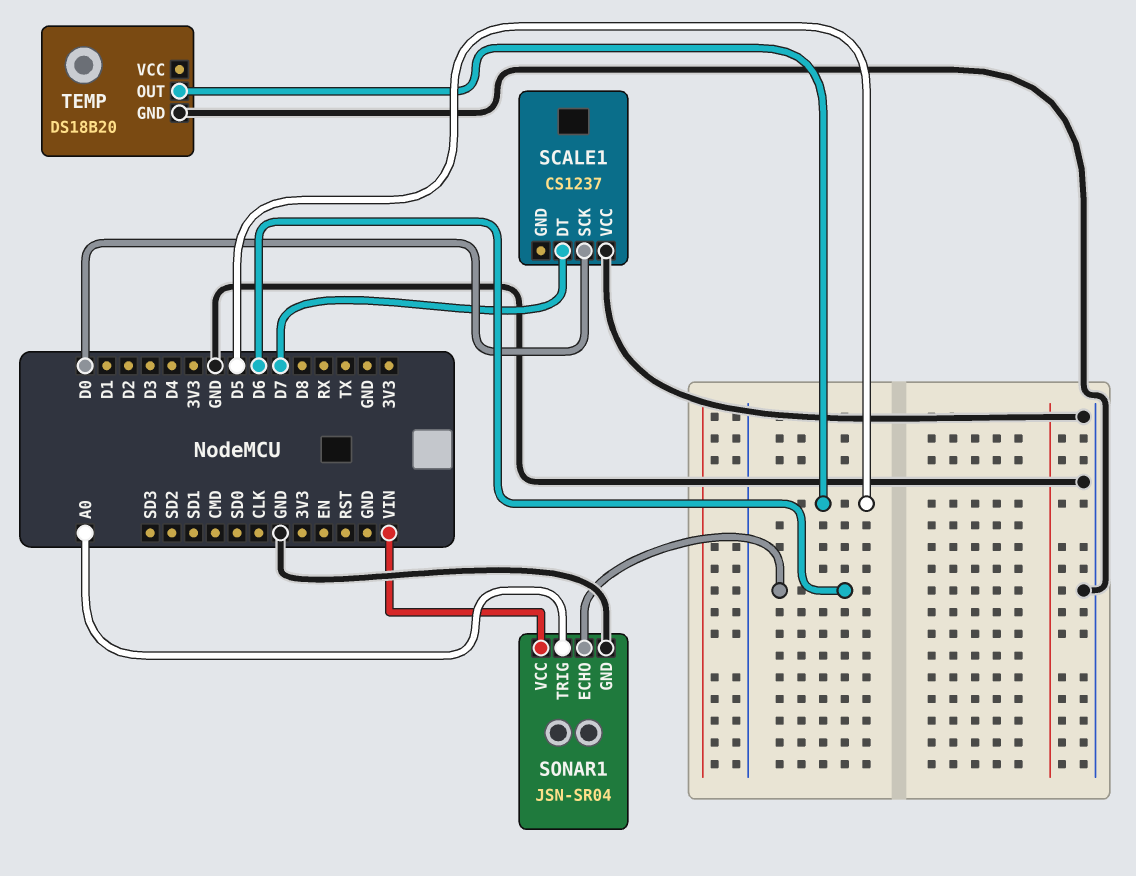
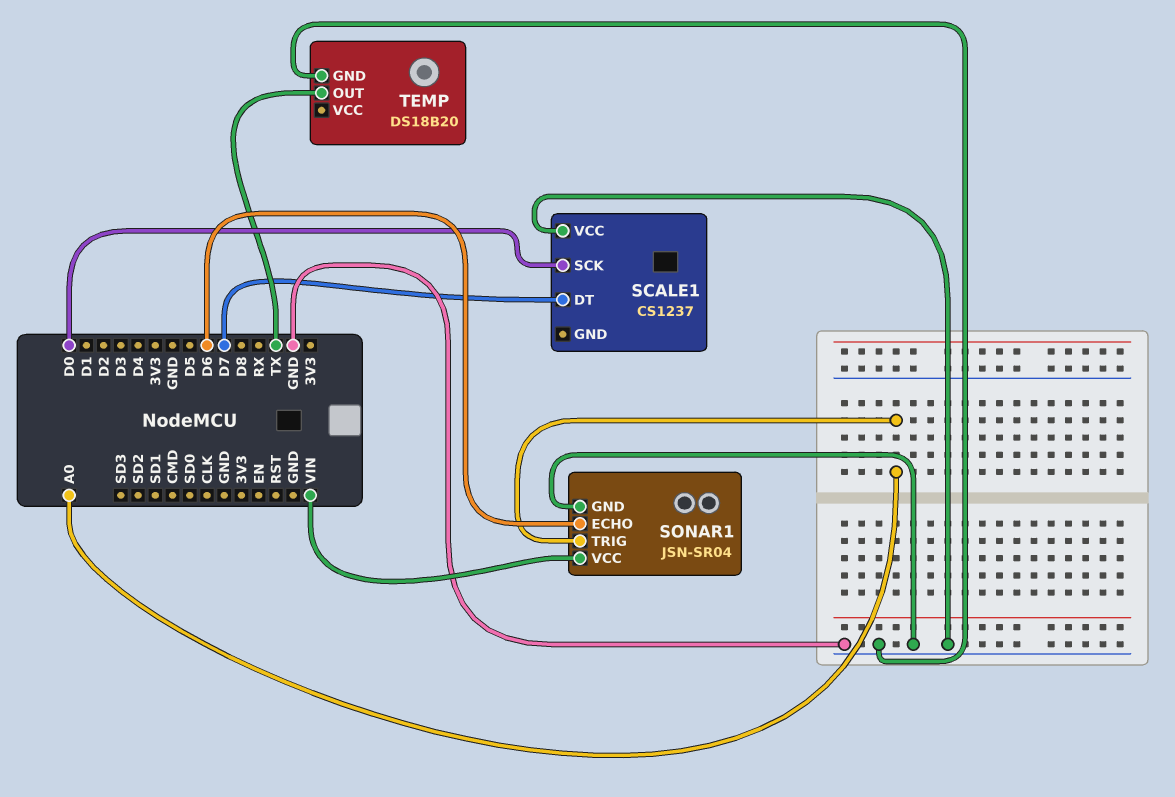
TEMP pin OUT: D5 -> TX

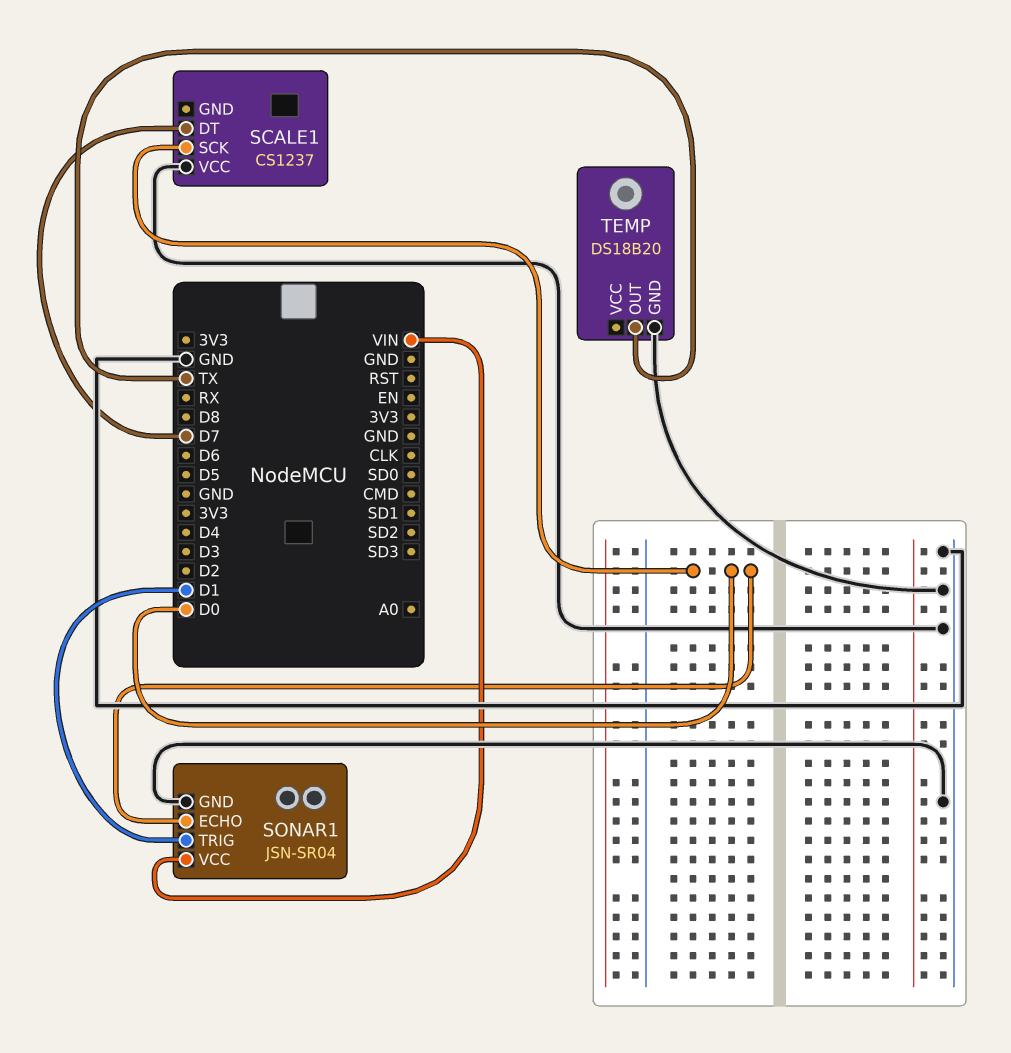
SONAR1 pin ECHO: D6 -> D0
SONAR1 pin TRIG: A0 -> D1

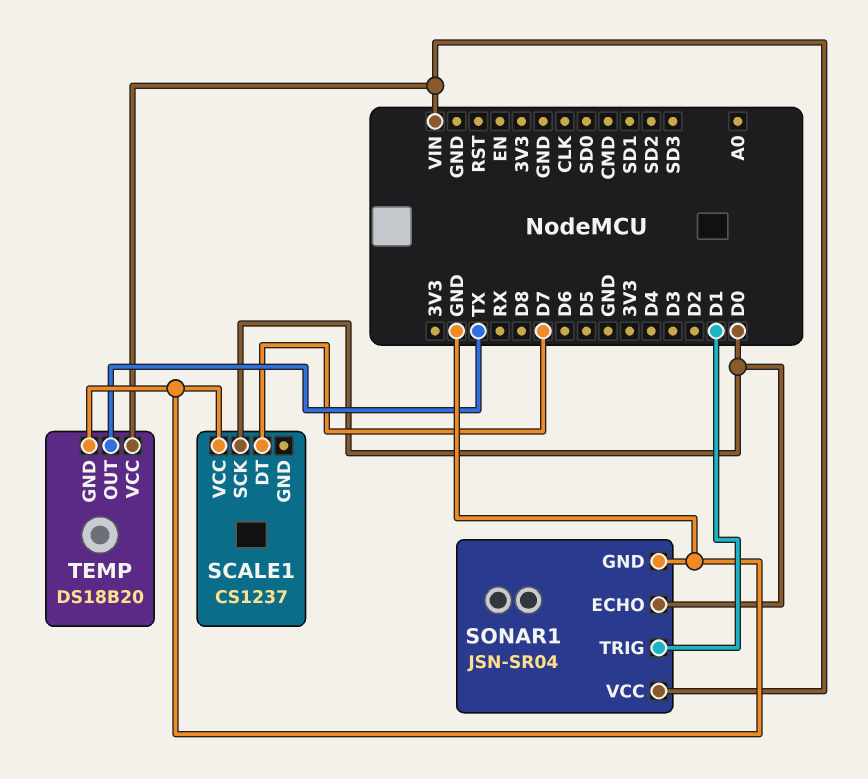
TEMP pin VCC: none -> VIN

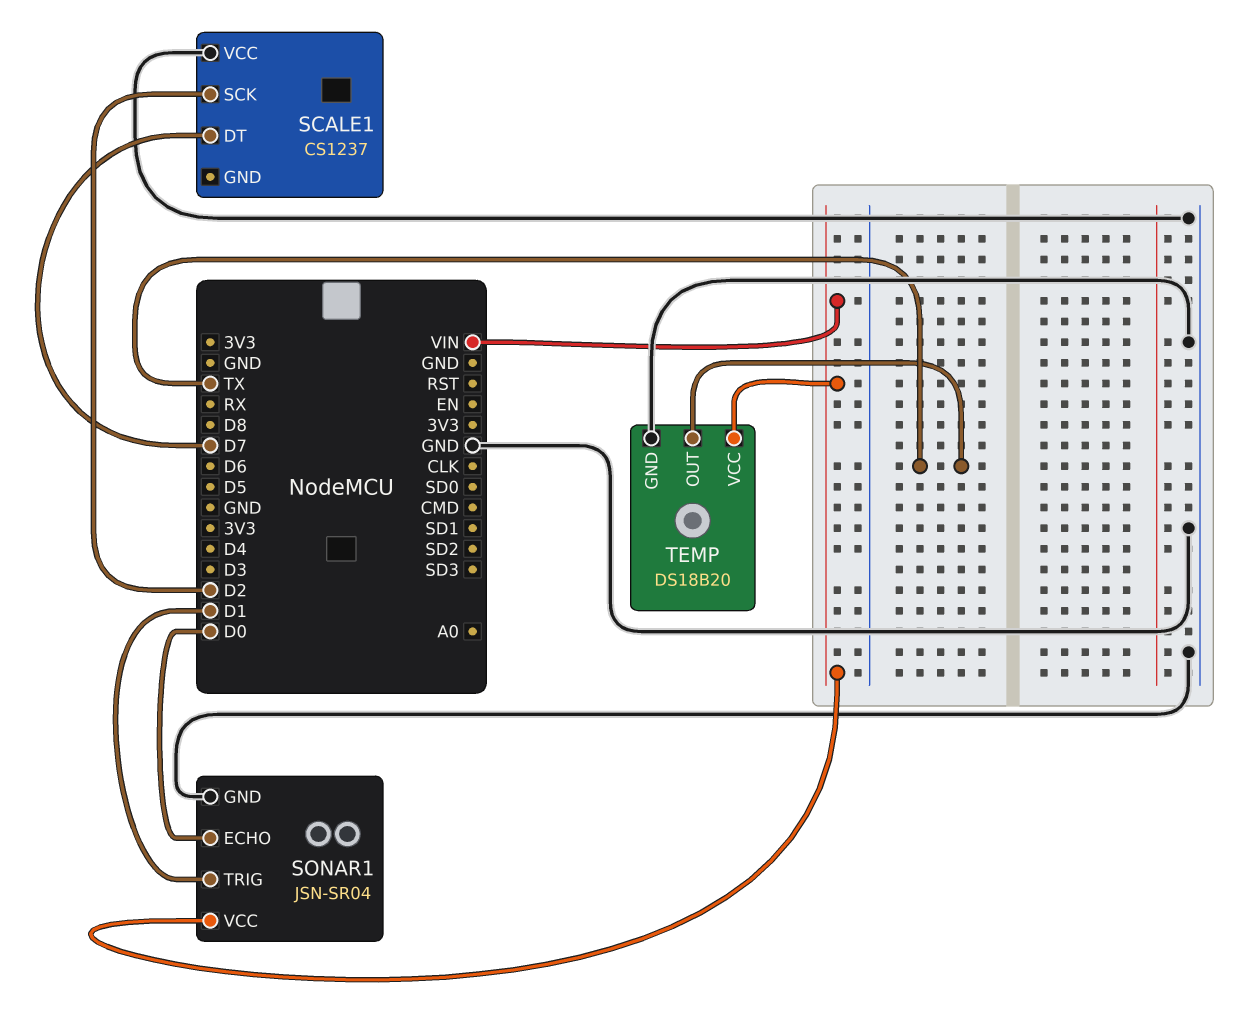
SCALE1 pin SCK: D0 -> D2

